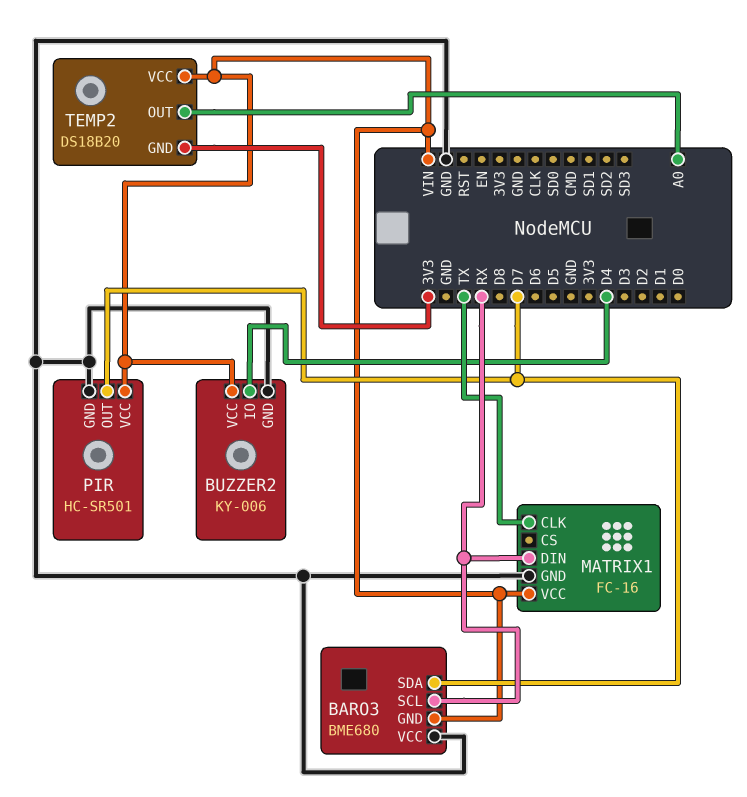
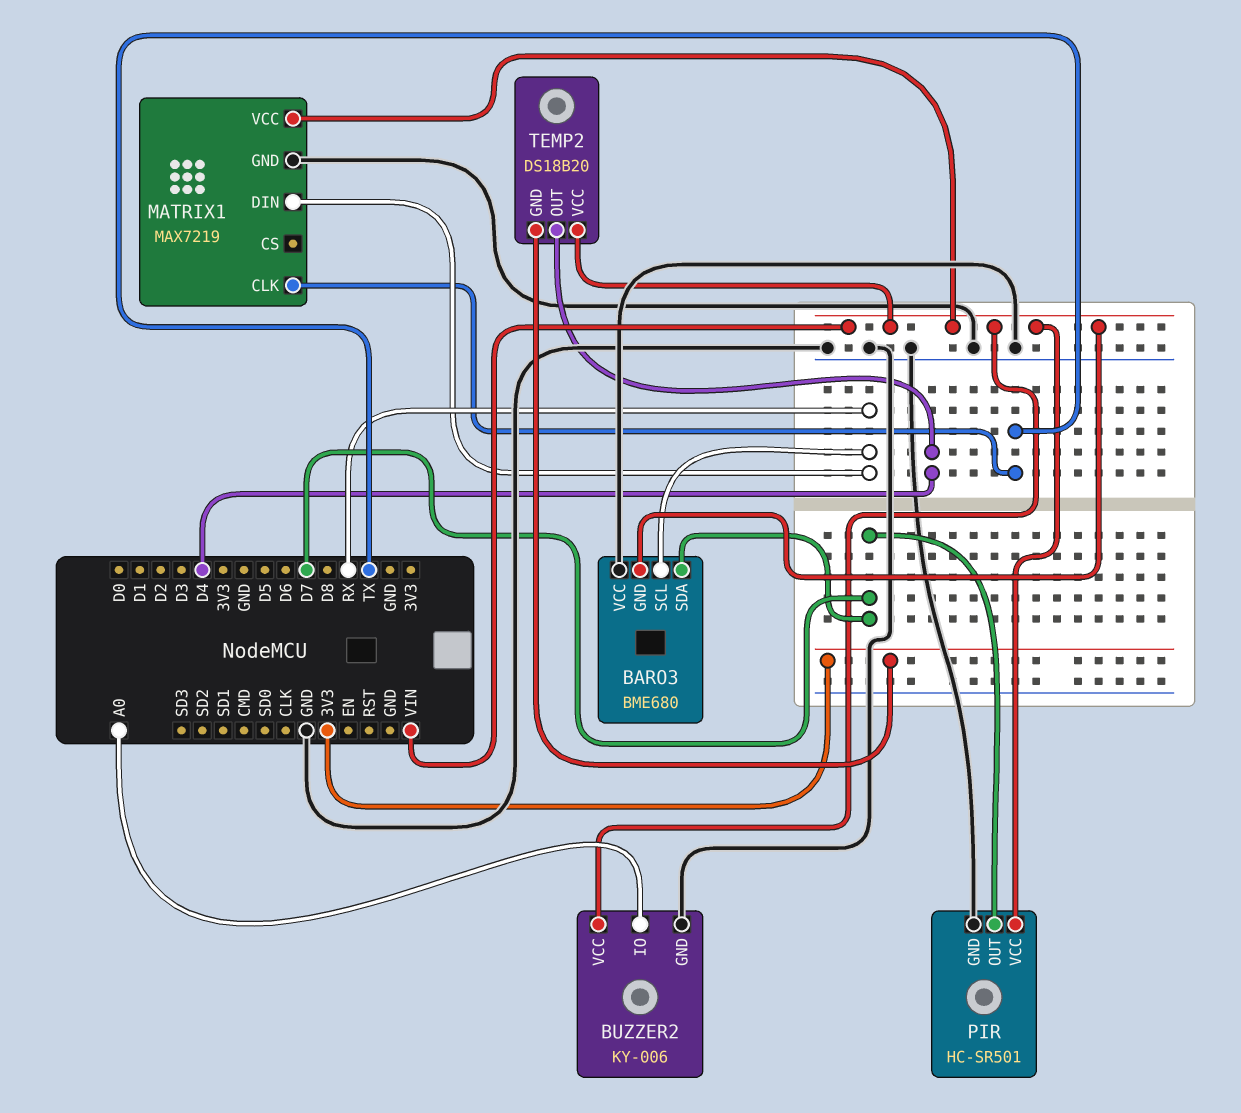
BUZZER2 pin IO: D4 -> A0
MATRIX1: FC-16 -> MAX7219
TEMP2 pin OUT: A0 -> D4

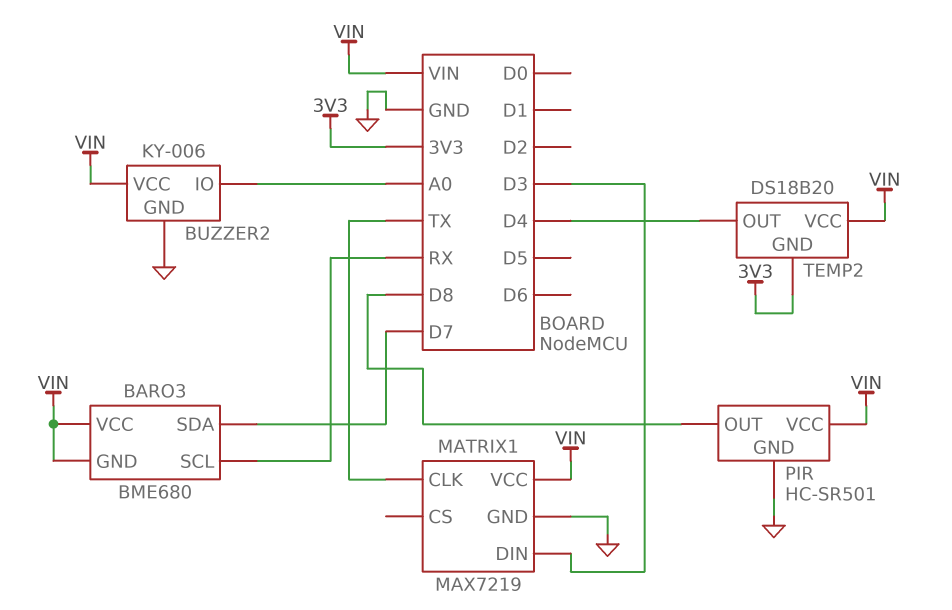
BARO3 pin VCC: GND -> VIN
MATRIX1 pin DIN: RX -> D3
PIR pin OUT: D7 -> D8

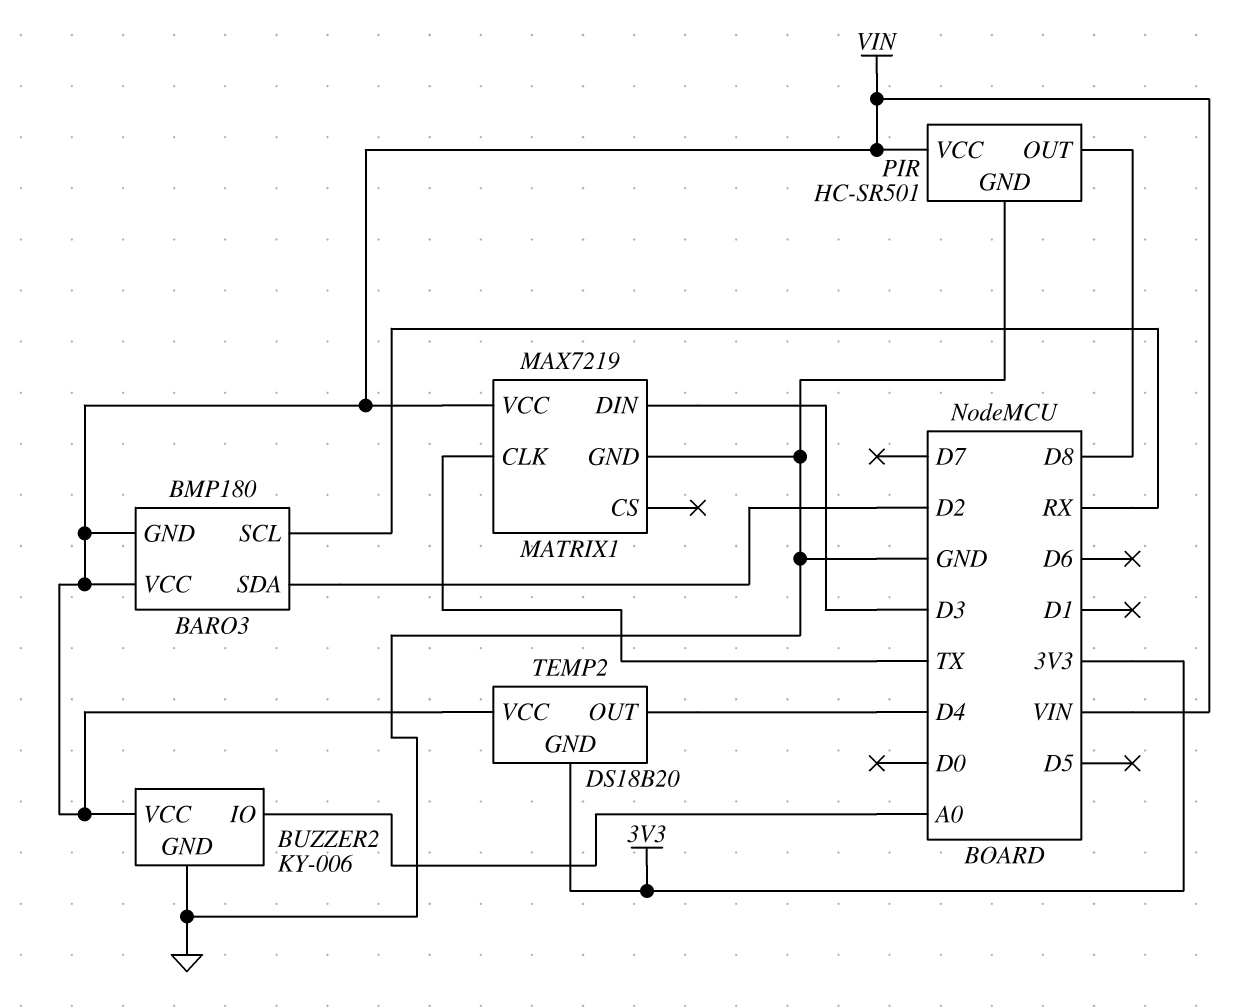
BARO3: BME680 -> BMP180
BARO3 pin SDA: D7 -> D2

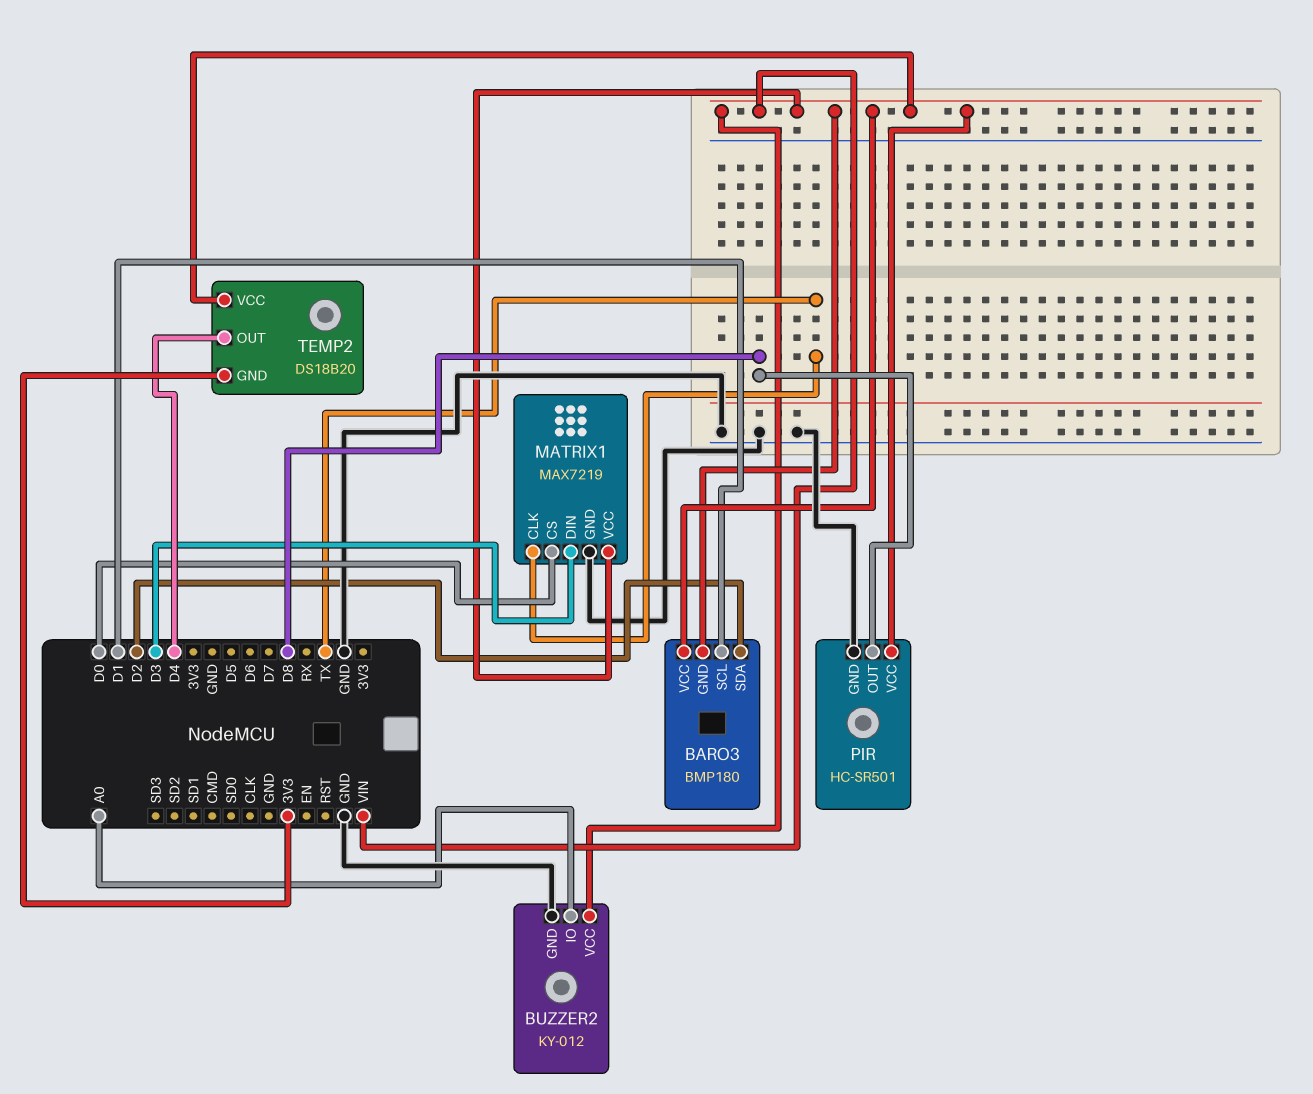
BARO3 pin SCL: RX -> D1
BUZZER2: KY-006 -> KY-012
MATRIX1 pin CS: none -> D0

